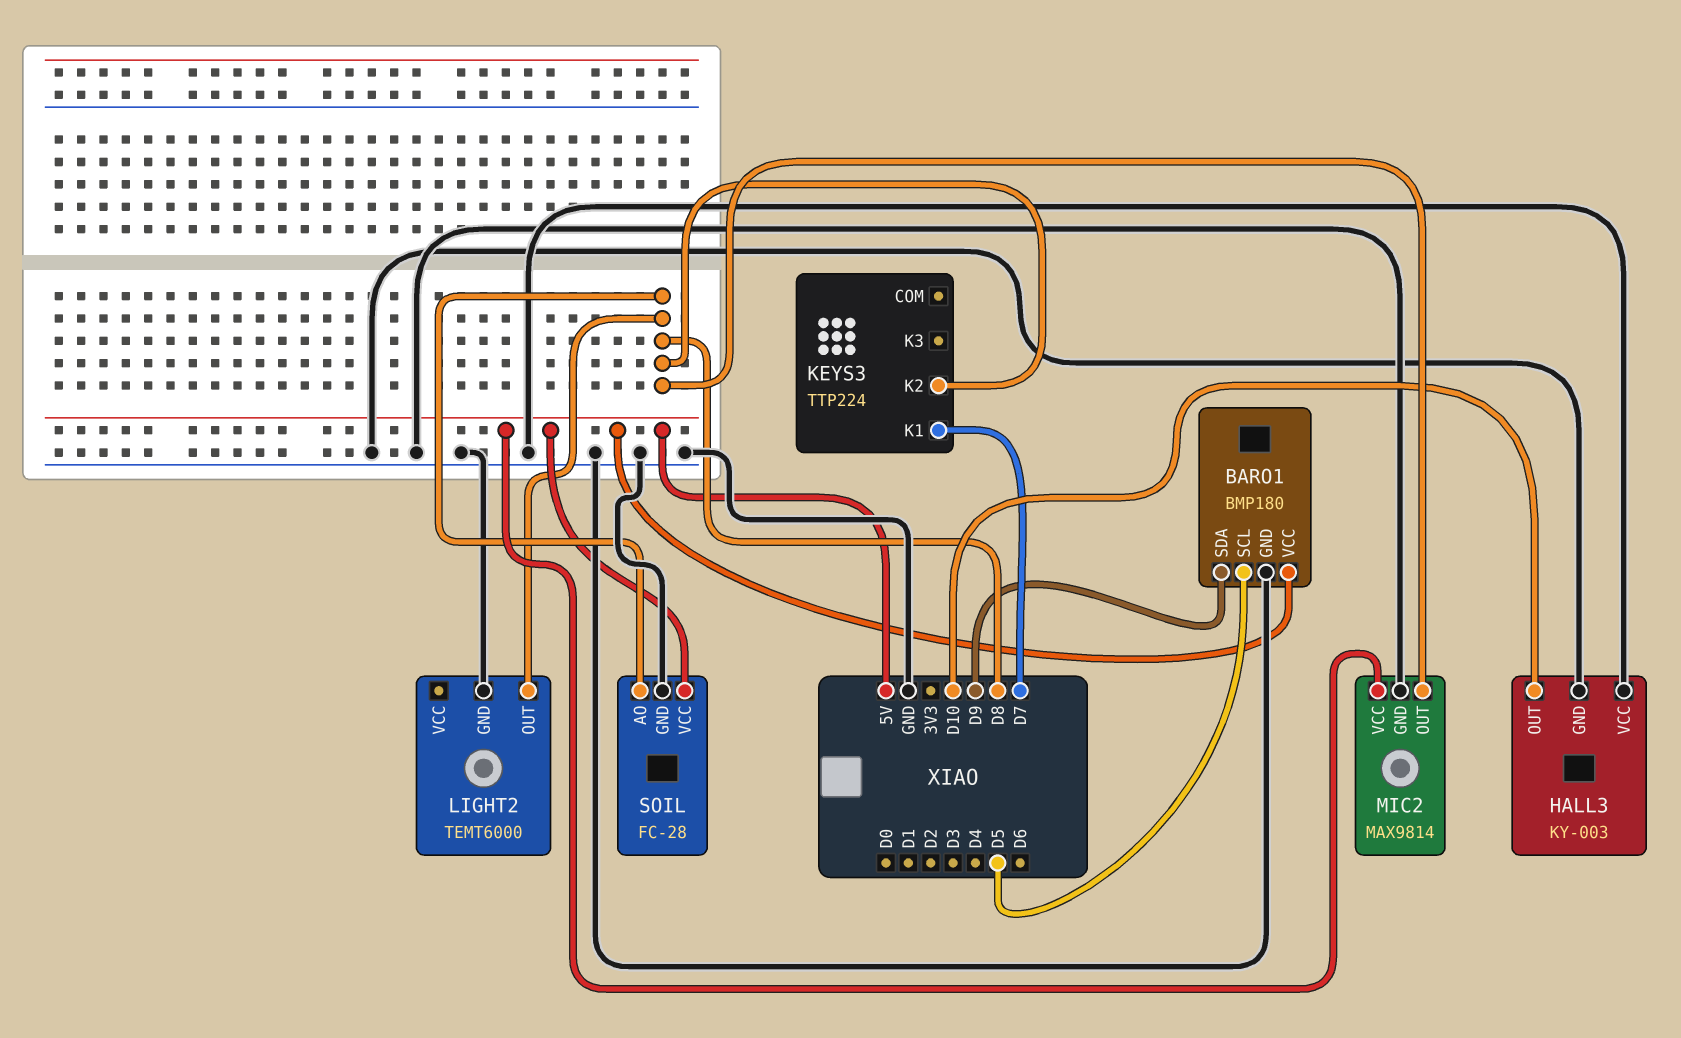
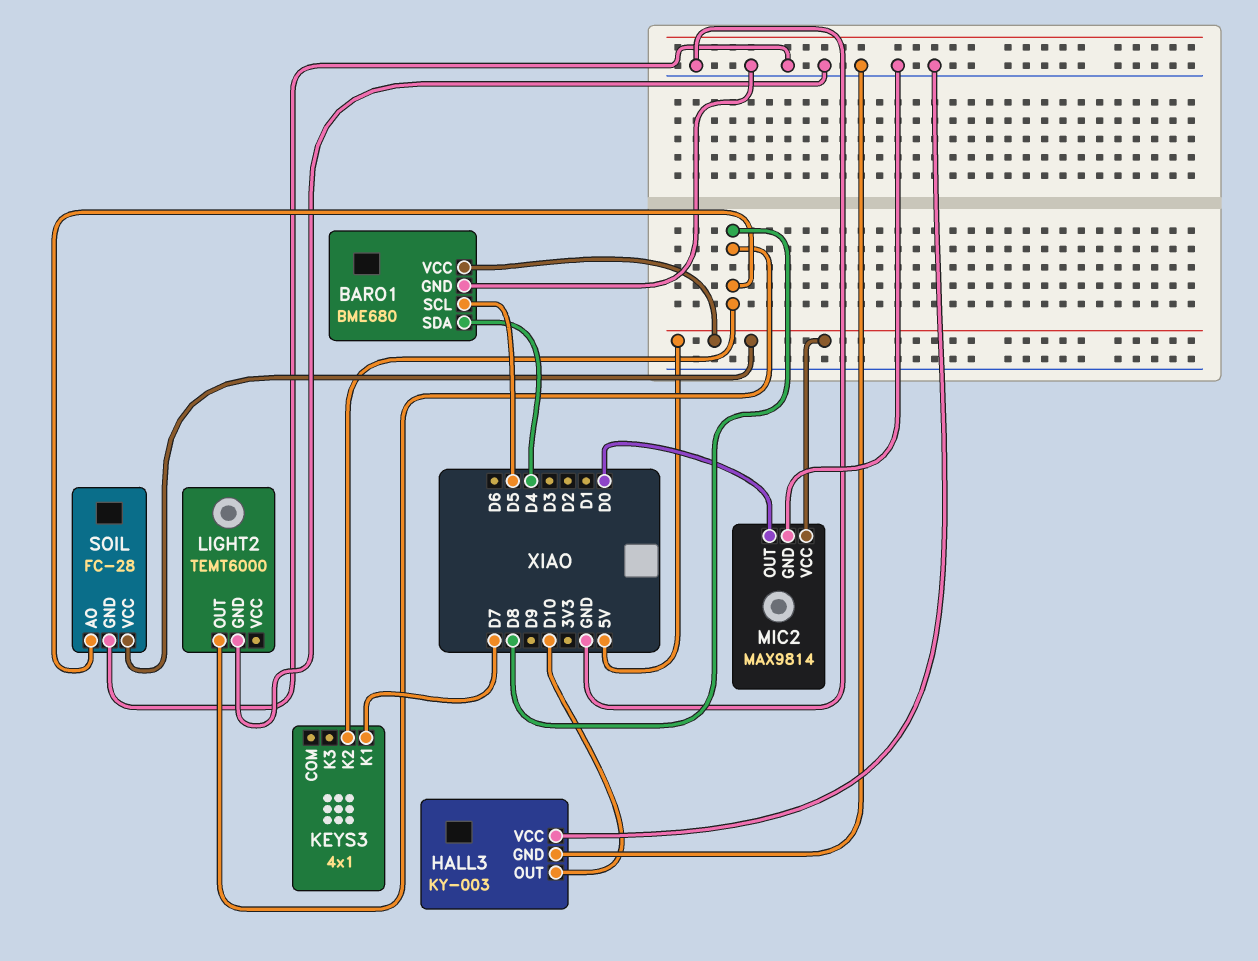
BARO1: BMP180 -> BME680
BARO1 pin SDA: D9 -> D4
KEYS3: TTP224 -> 4x1
MIC2 pin OUT: D8 -> D0

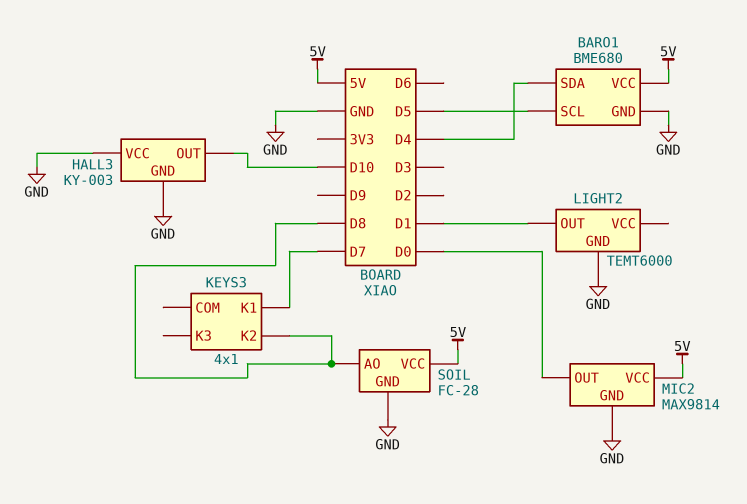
LIGHT2 pin OUT: D8 -> D1

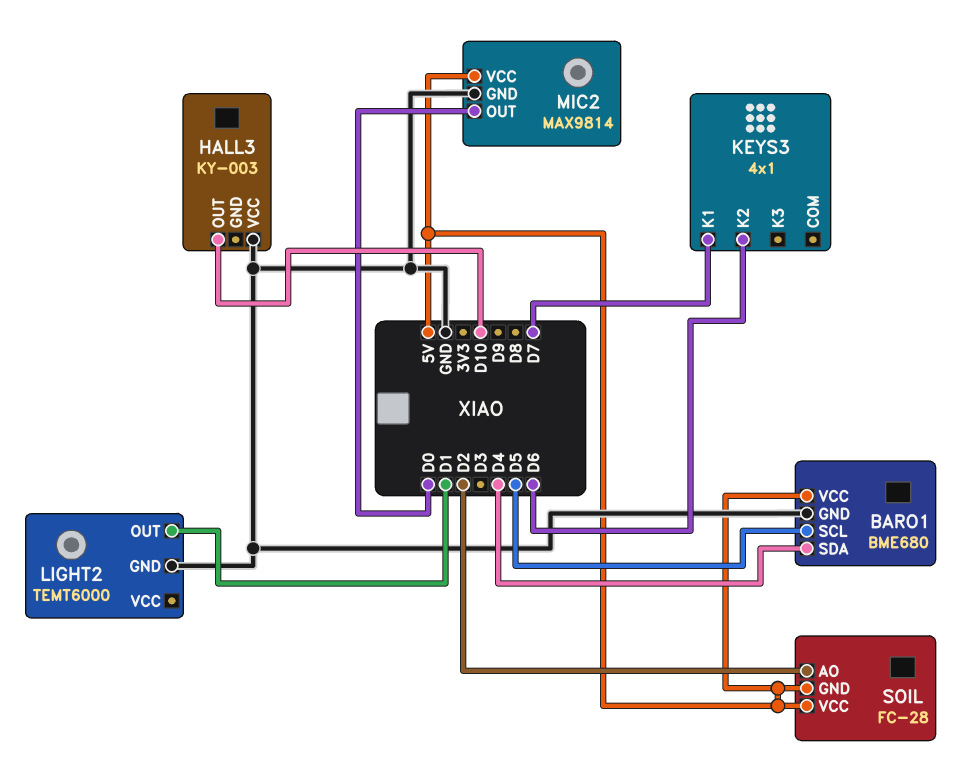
HALL3 pin GND: GND -> none
KEYS3 pin K2: D8 -> D6
SOIL pin AO: D8 -> D2
SOIL pin GND: GND -> 5V

